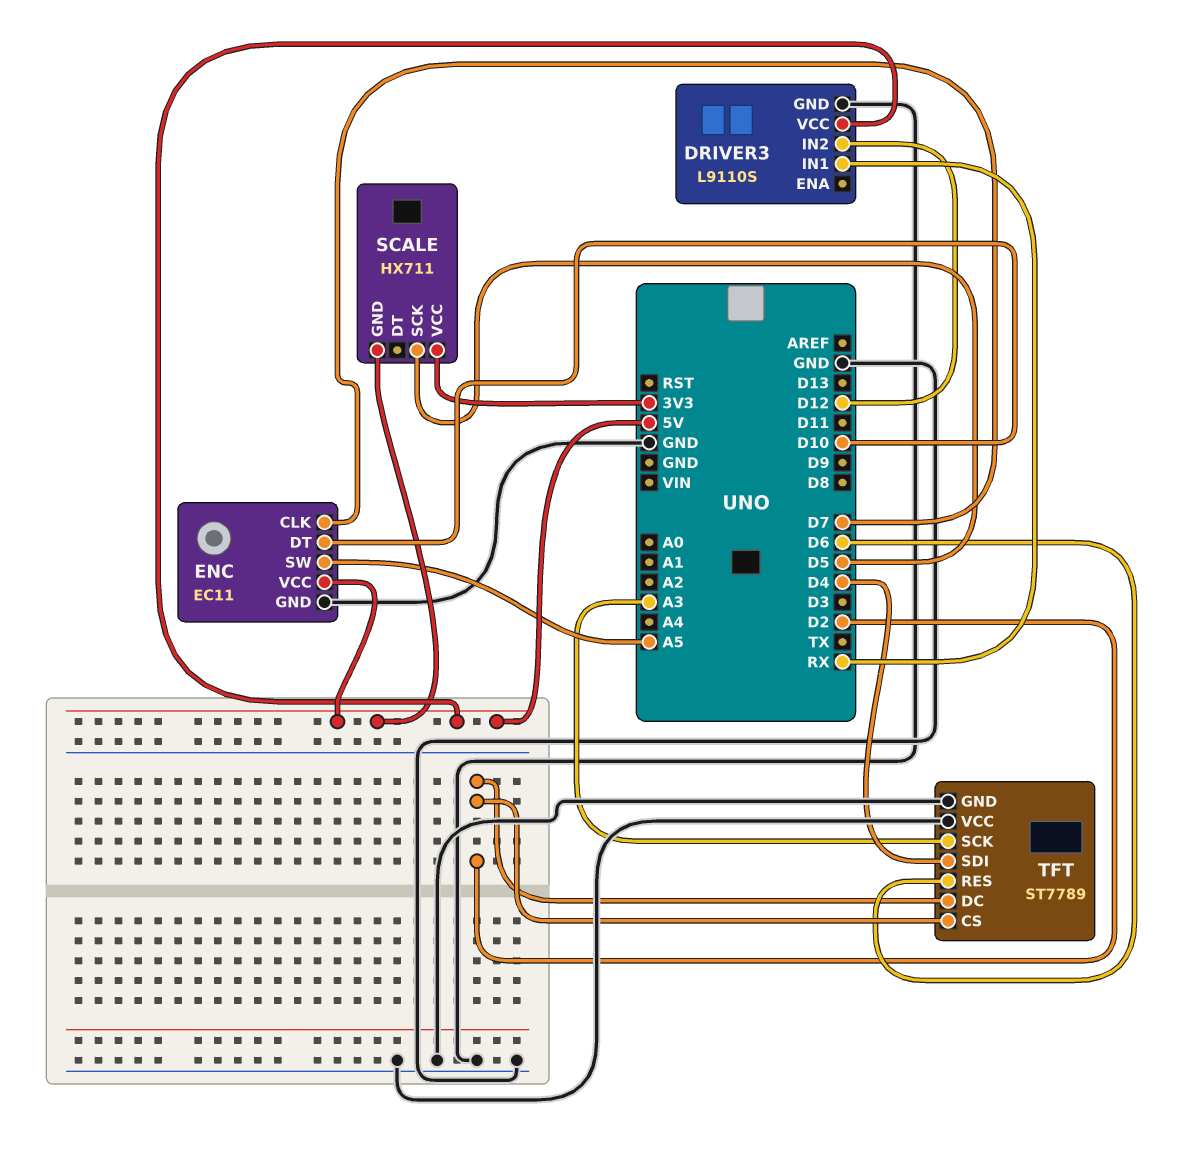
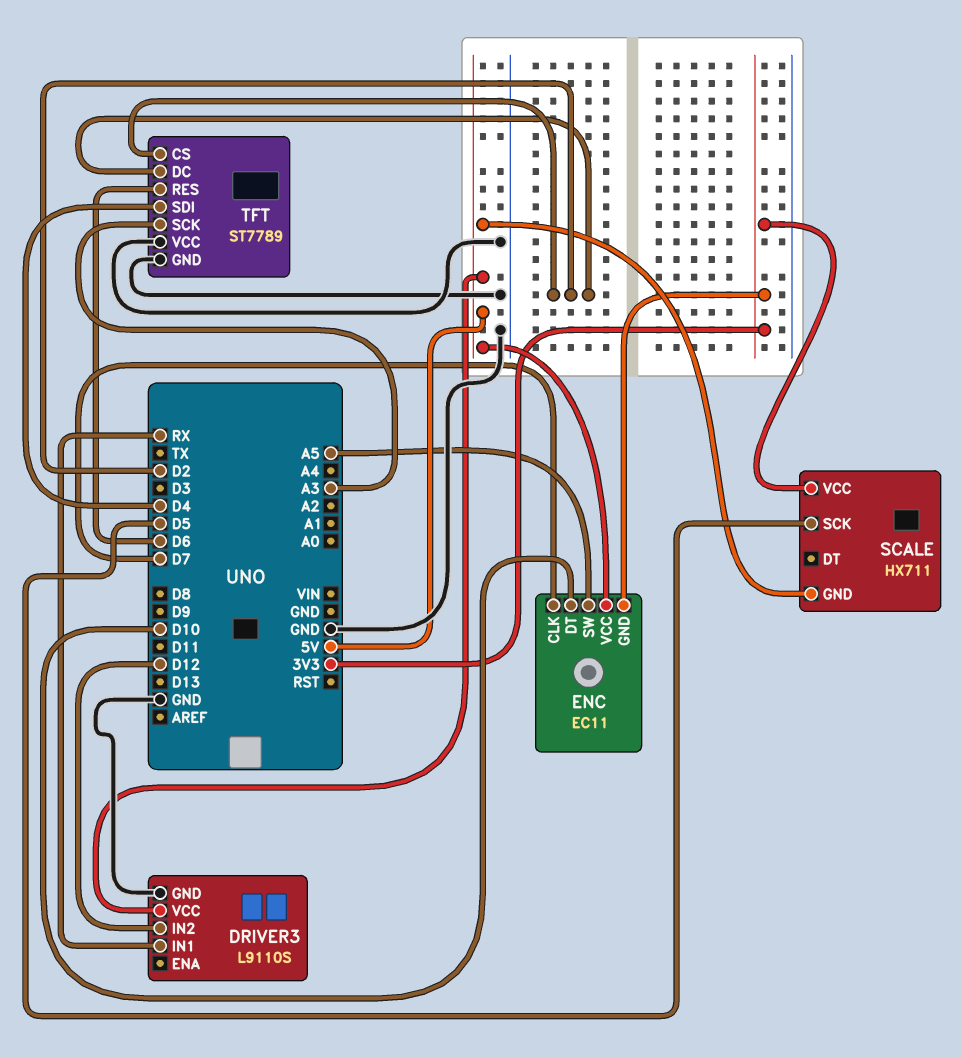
ENC pin GND: GND -> 3V3

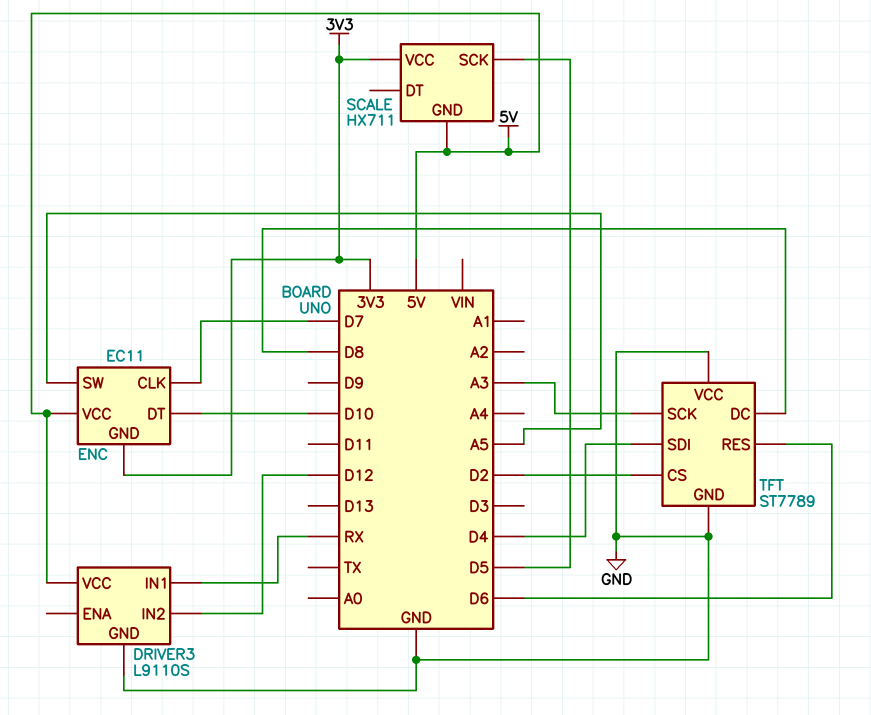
TFT pin DC: D2 -> D8

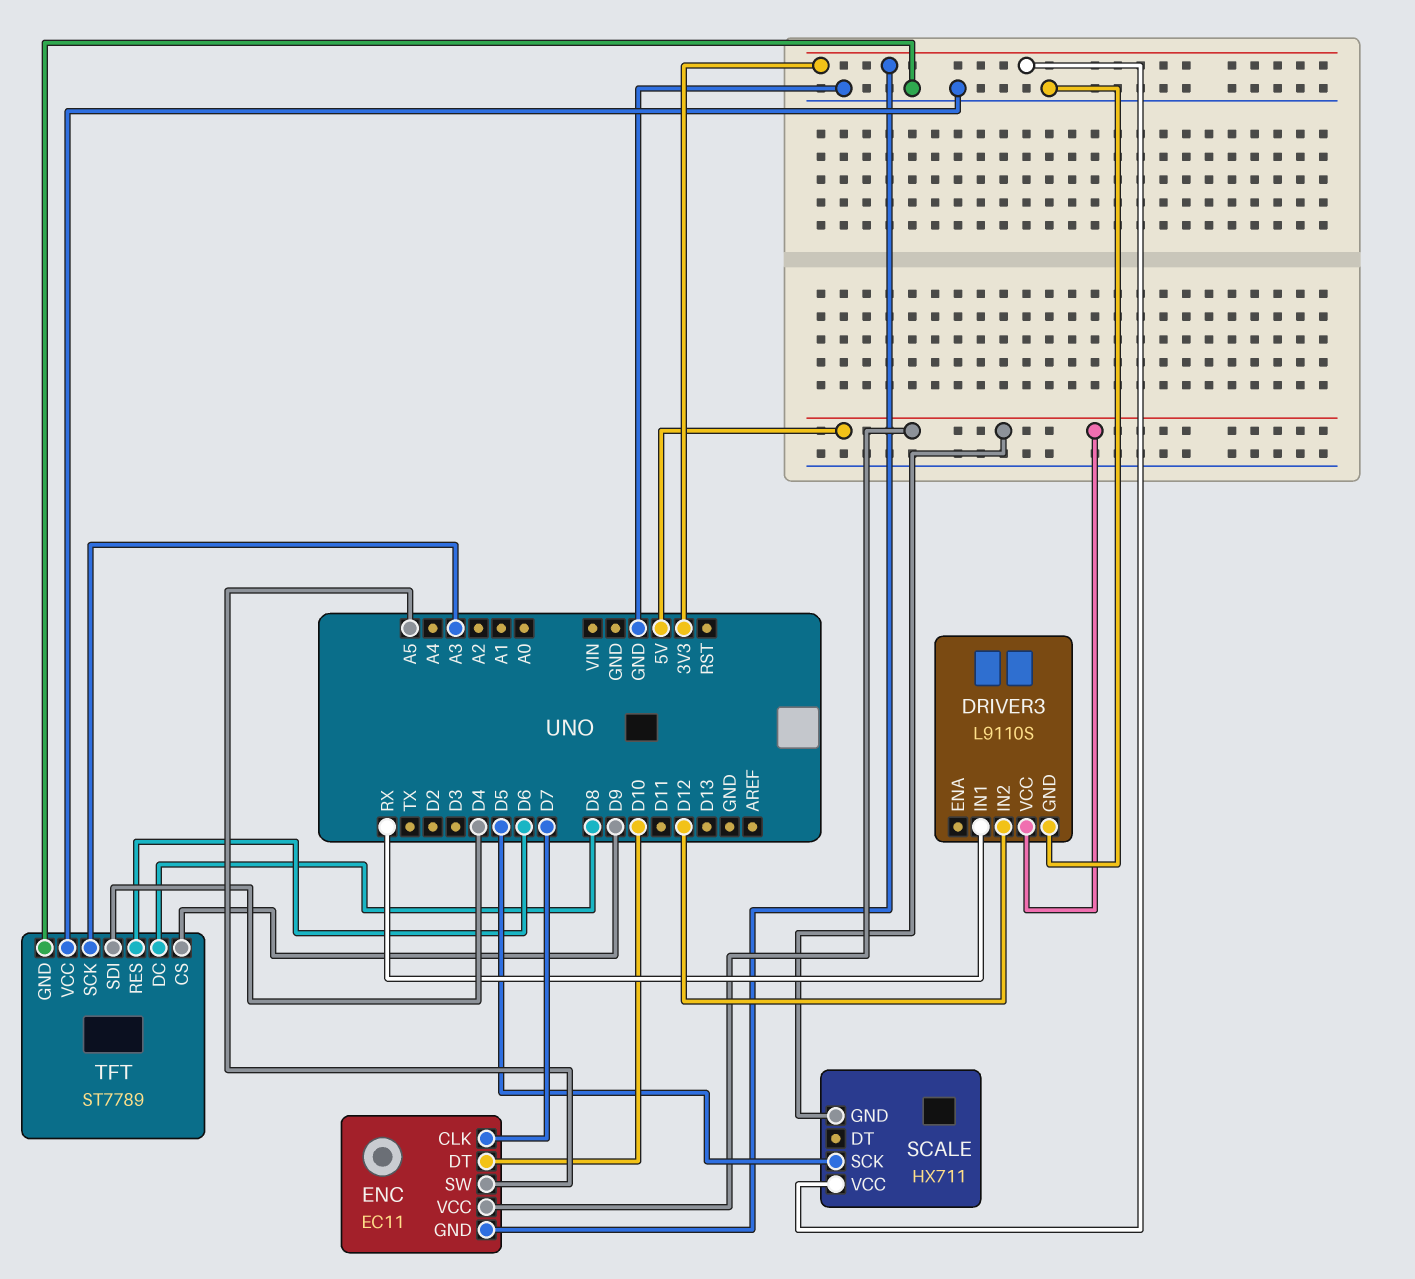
TFT pin CS: D2 -> D9

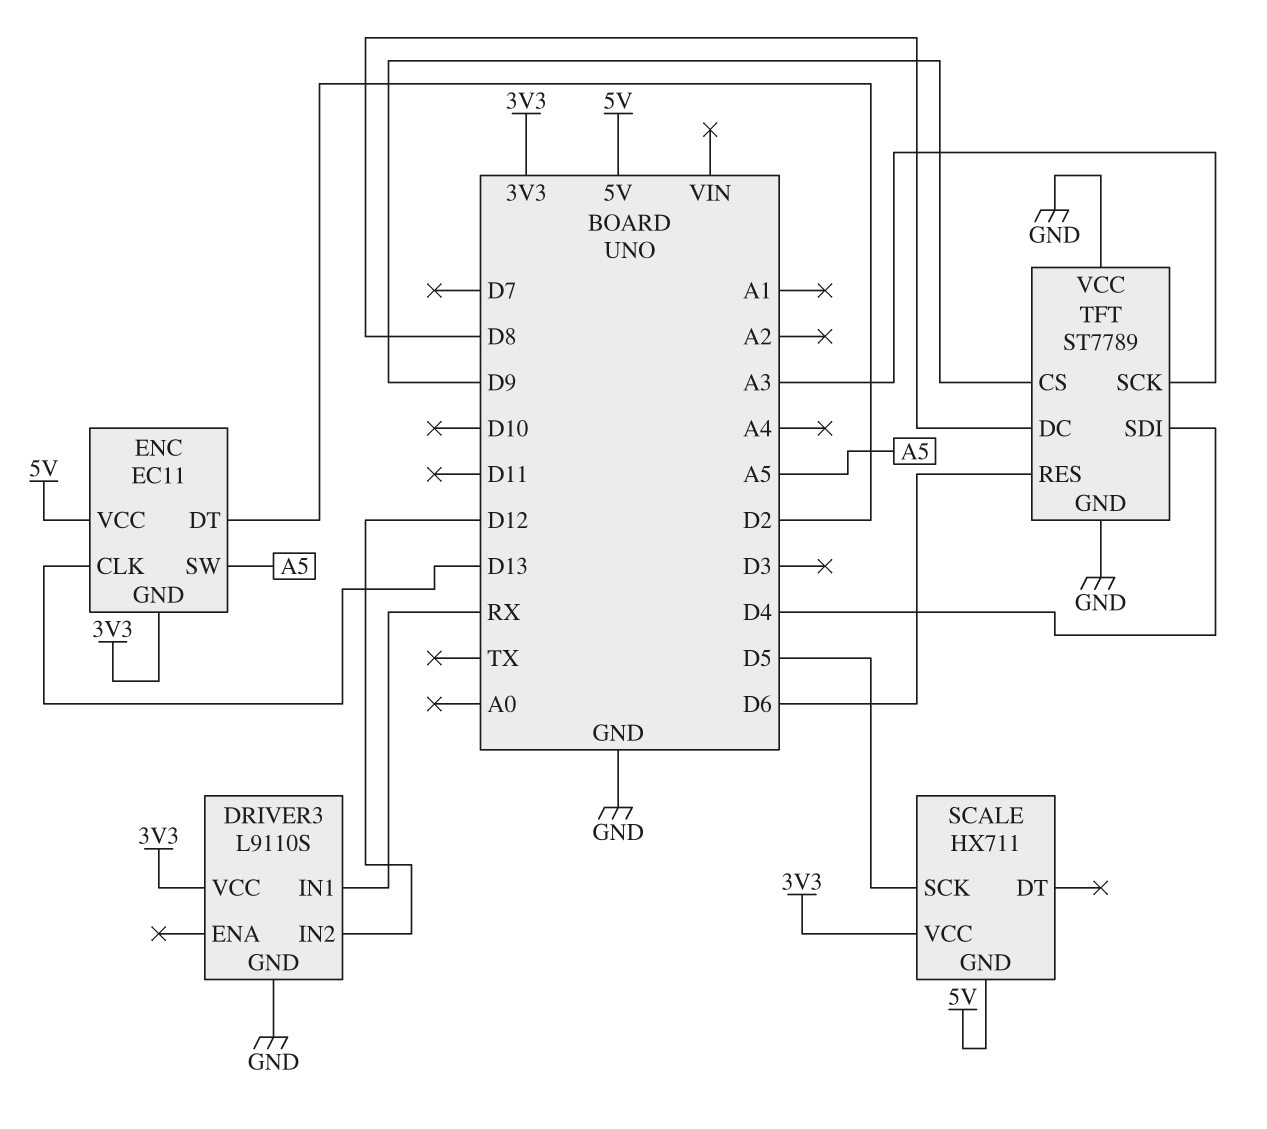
DRIVER3 pin VCC: 5V -> 3V3
ENC pin CLK: D7 -> D13
ENC pin DT: D10 -> D2

